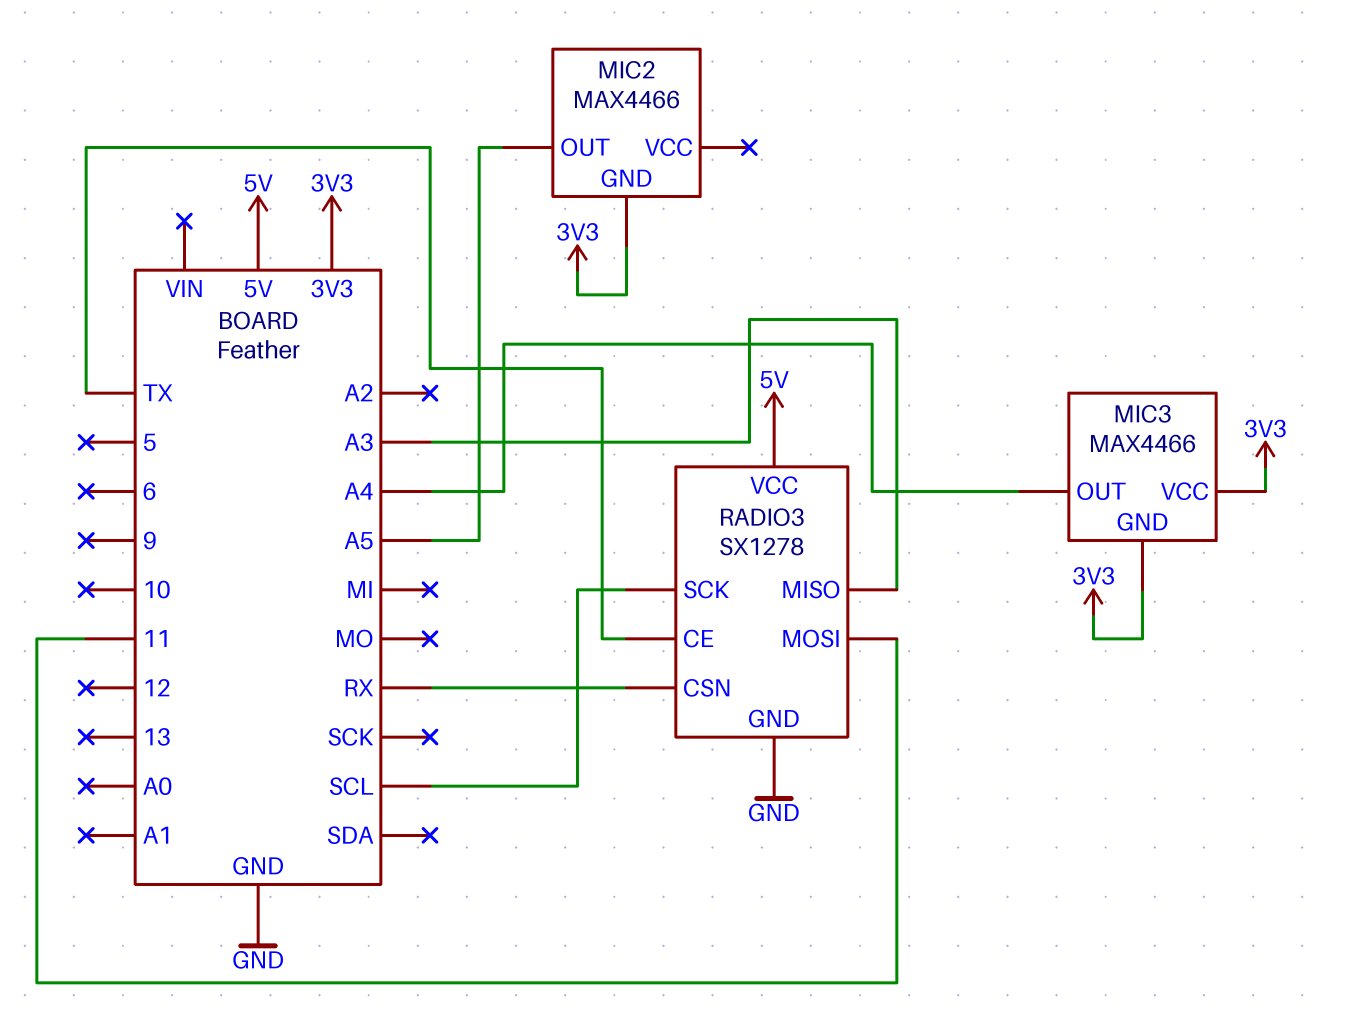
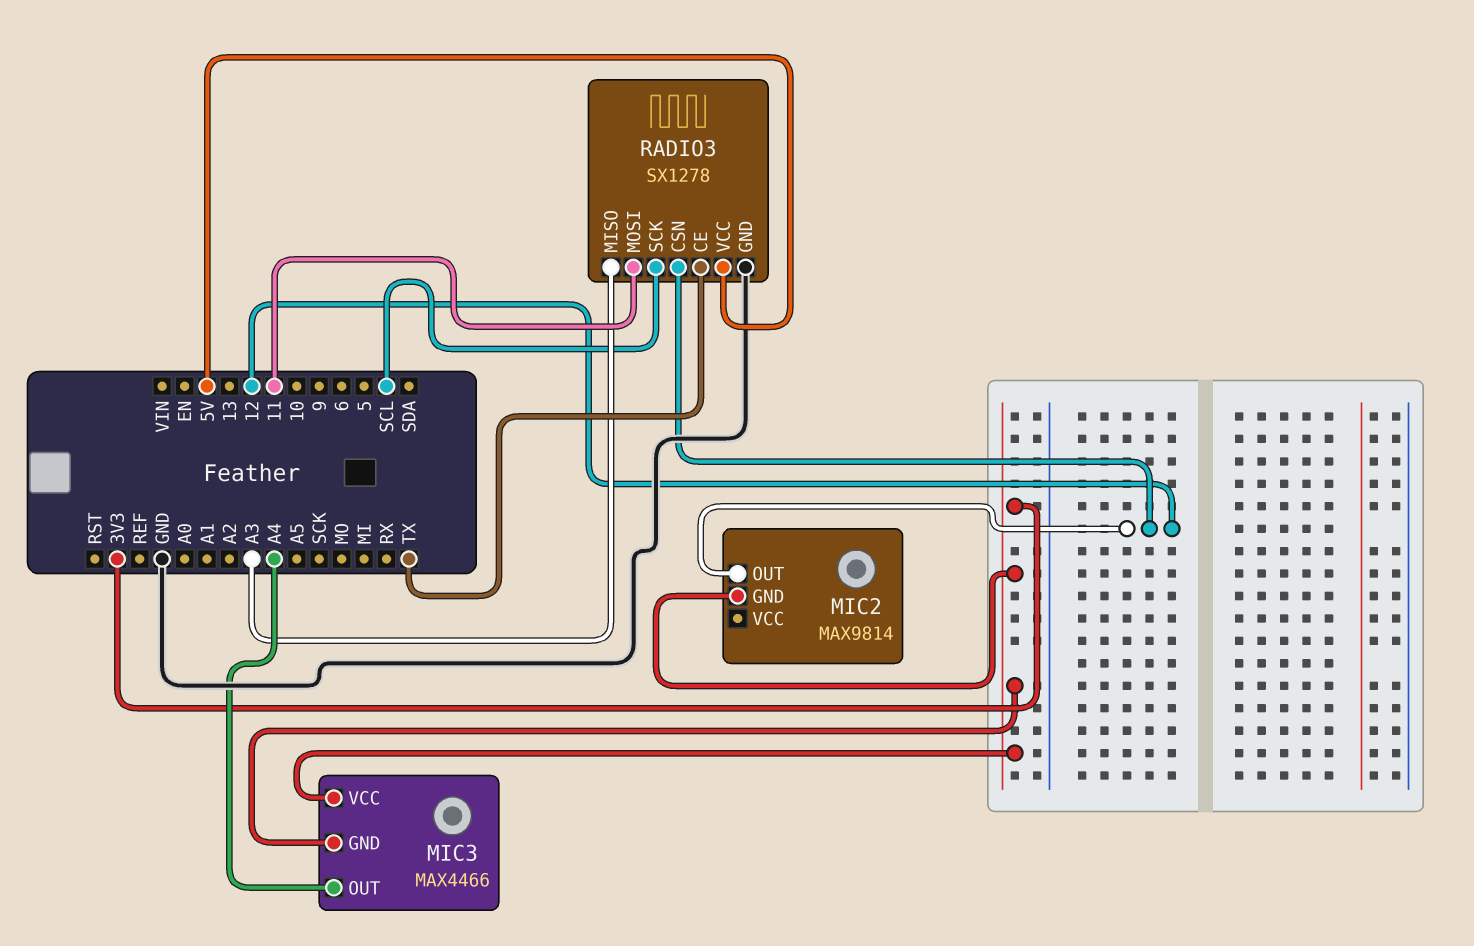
MIC2: MAX4466 -> MAX9814
MIC2 pin OUT: A5 -> 12
RADIO3 pin CSN: RX -> 12

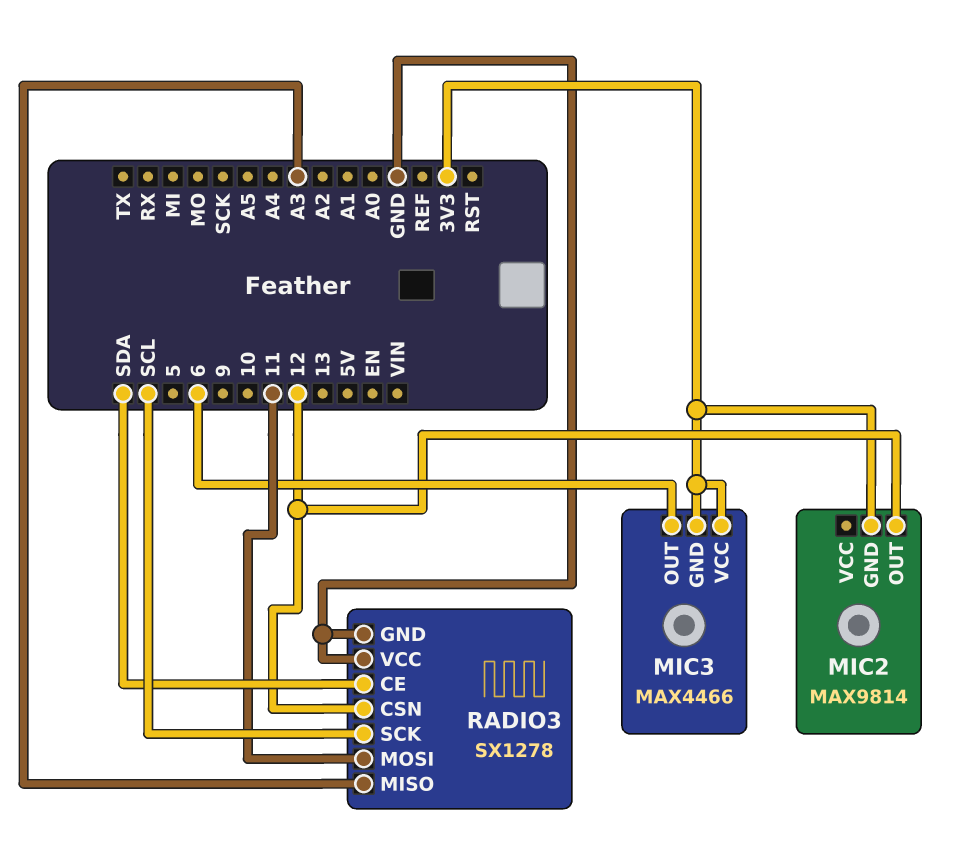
MIC3 pin OUT: A4 -> 6
RADIO3 pin CE: TX -> SDA
RADIO3 pin VCC: 5V -> GND

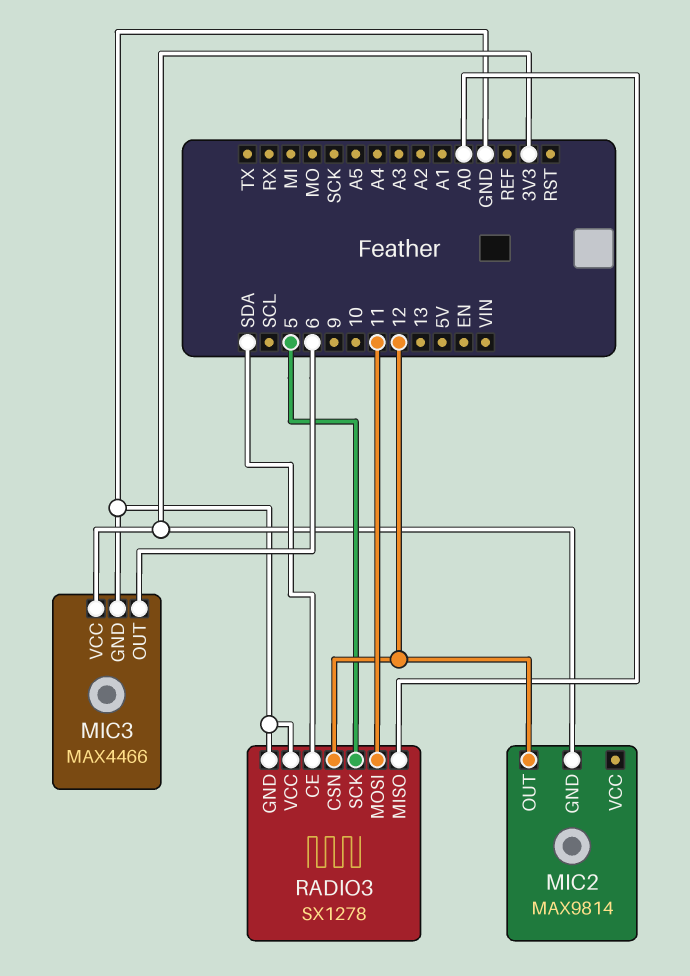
MIC3 pin GND: 3V3 -> GND
RADIO3 pin MISO: A3 -> A0
RADIO3 pin SCK: SCL -> 5

